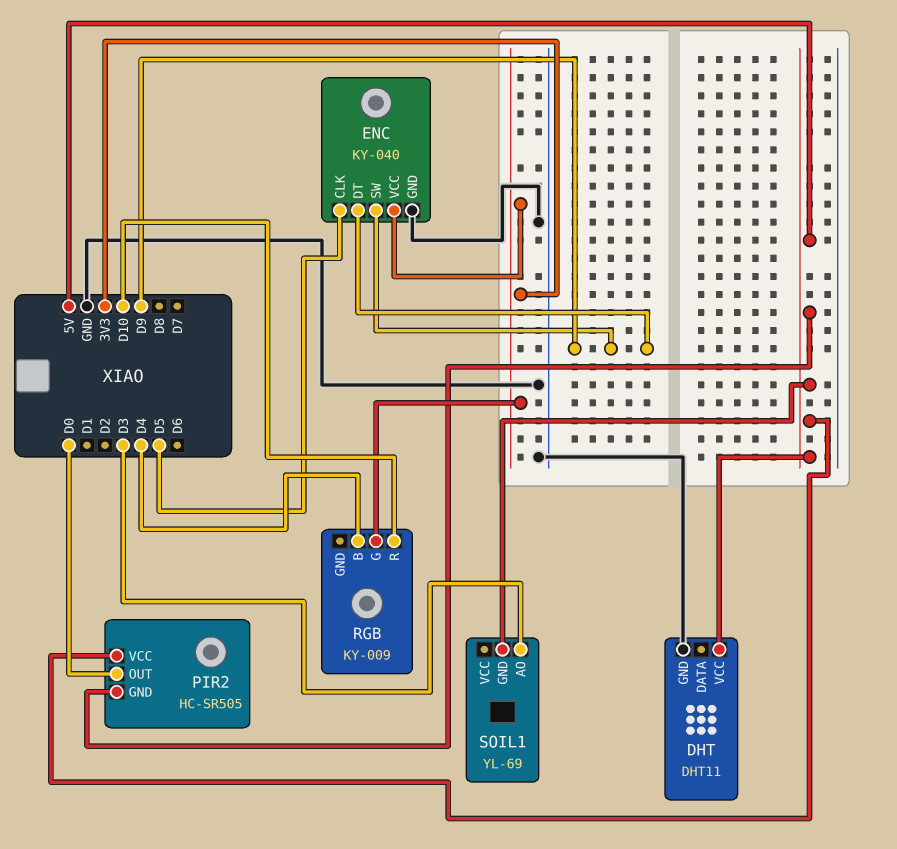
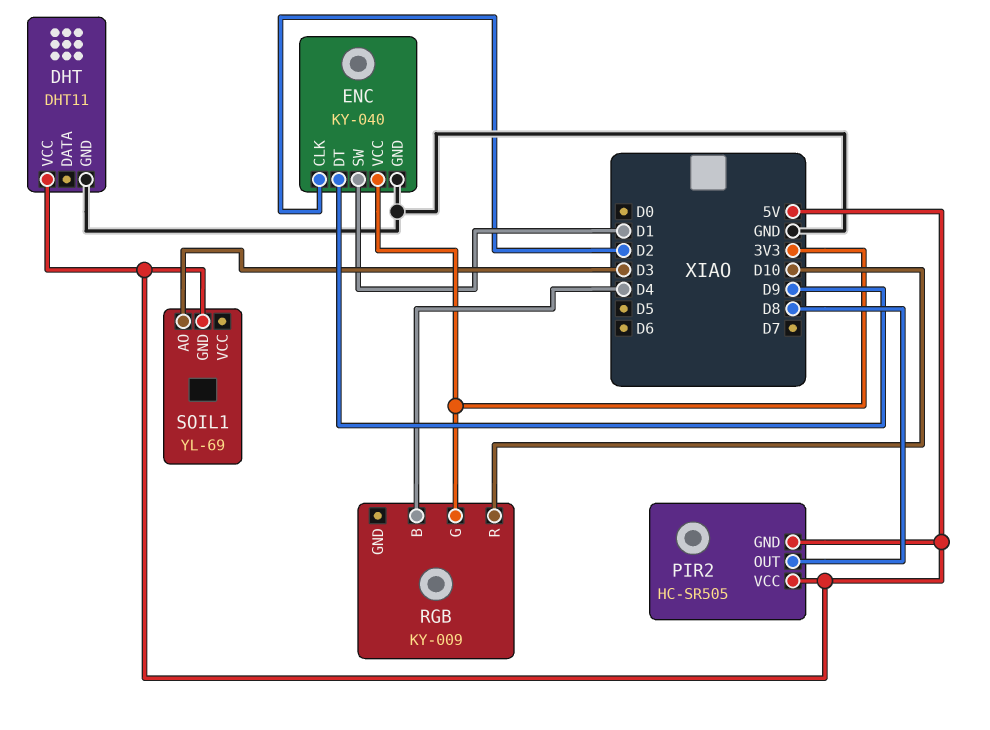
ENC pin CLK: D5 -> D2
ENC pin SW: D9 -> D1
PIR2 pin OUT: D0 -> D8

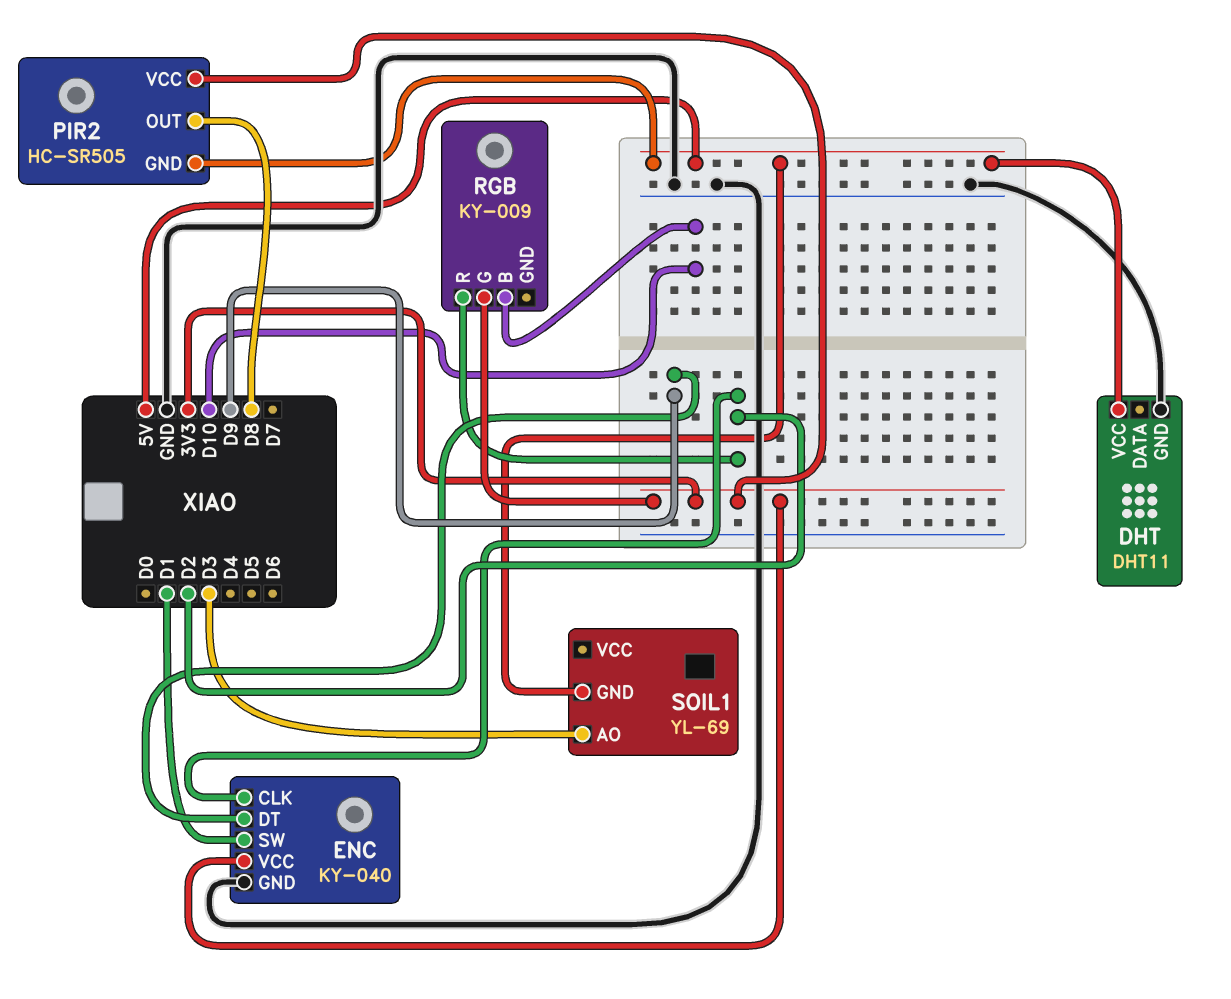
PIR2 pin VCC: 5V -> 3V3
RGB pin B: D4 -> D10
RGB pin R: D10 -> D2

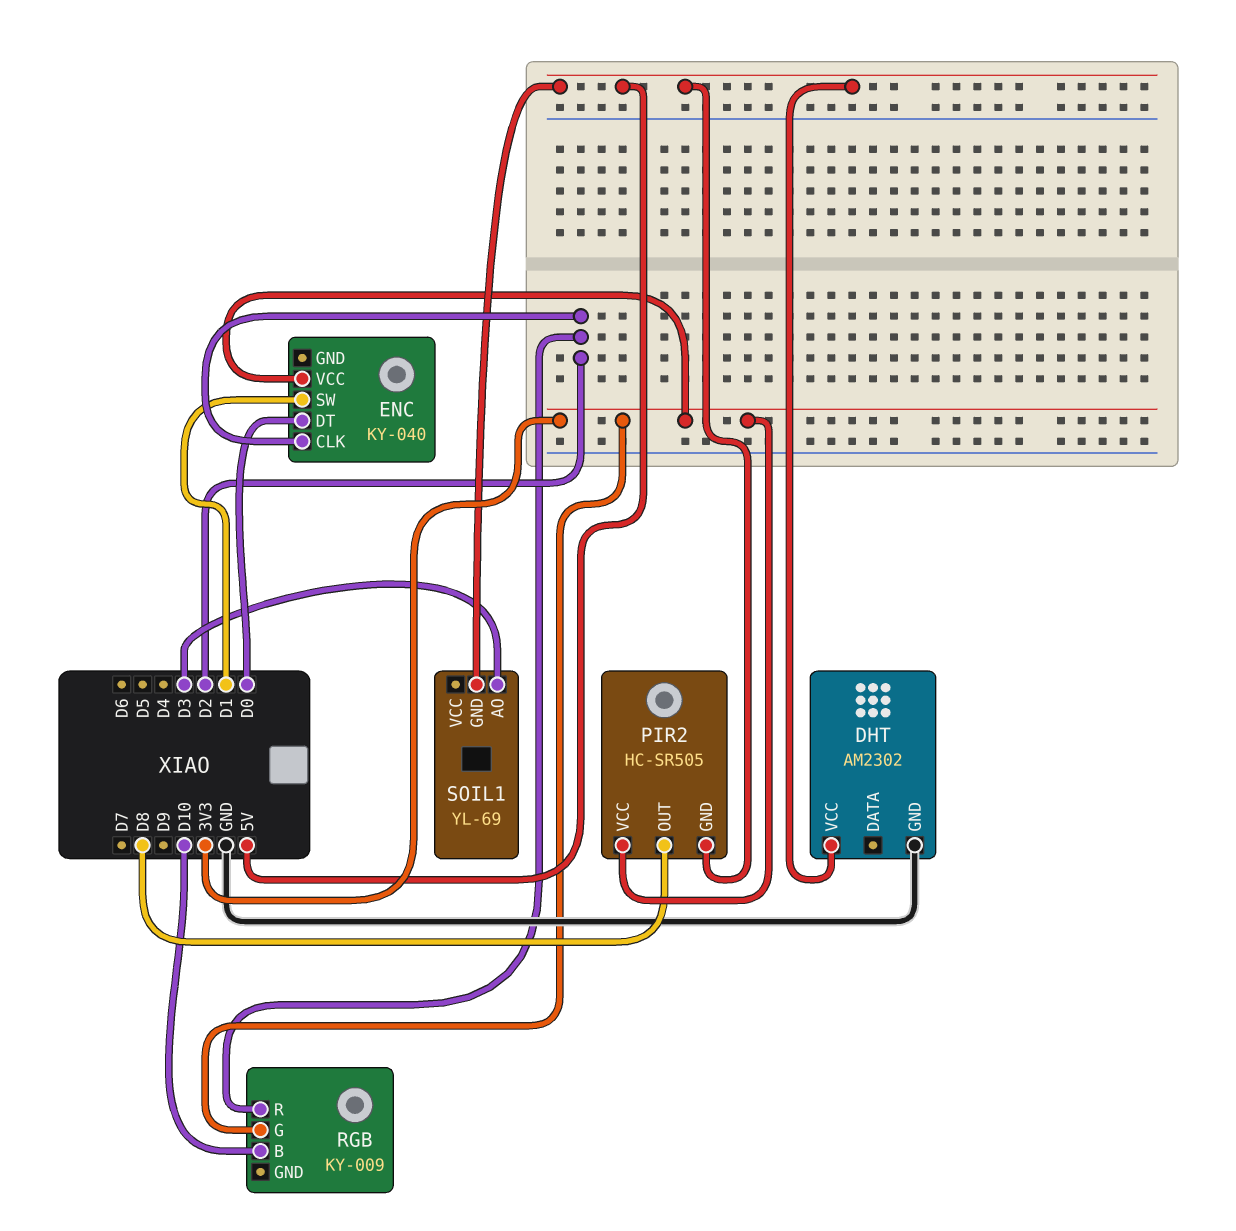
DHT: DHT11 -> AM2302
ENC pin DT: D9 -> D0
ENC pin GND: GND -> none

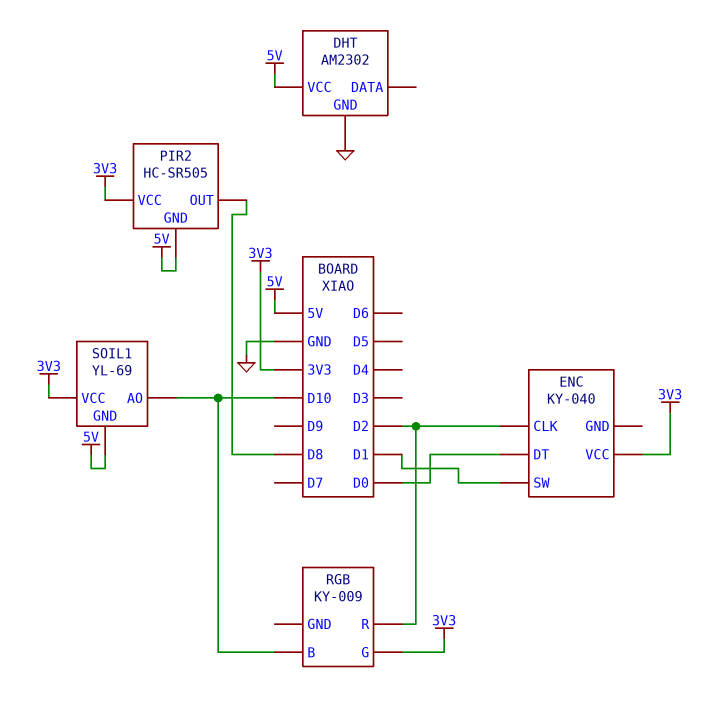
SOIL1 pin AO: D3 -> D10
SOIL1 pin VCC: none -> 3V3

